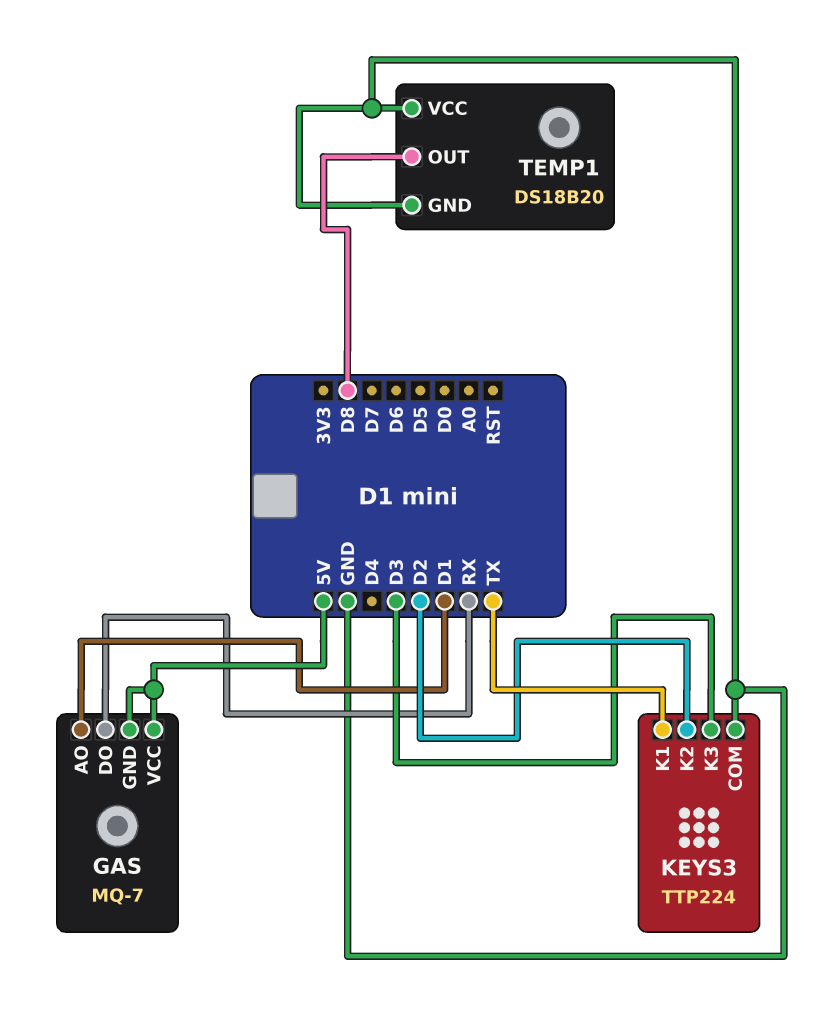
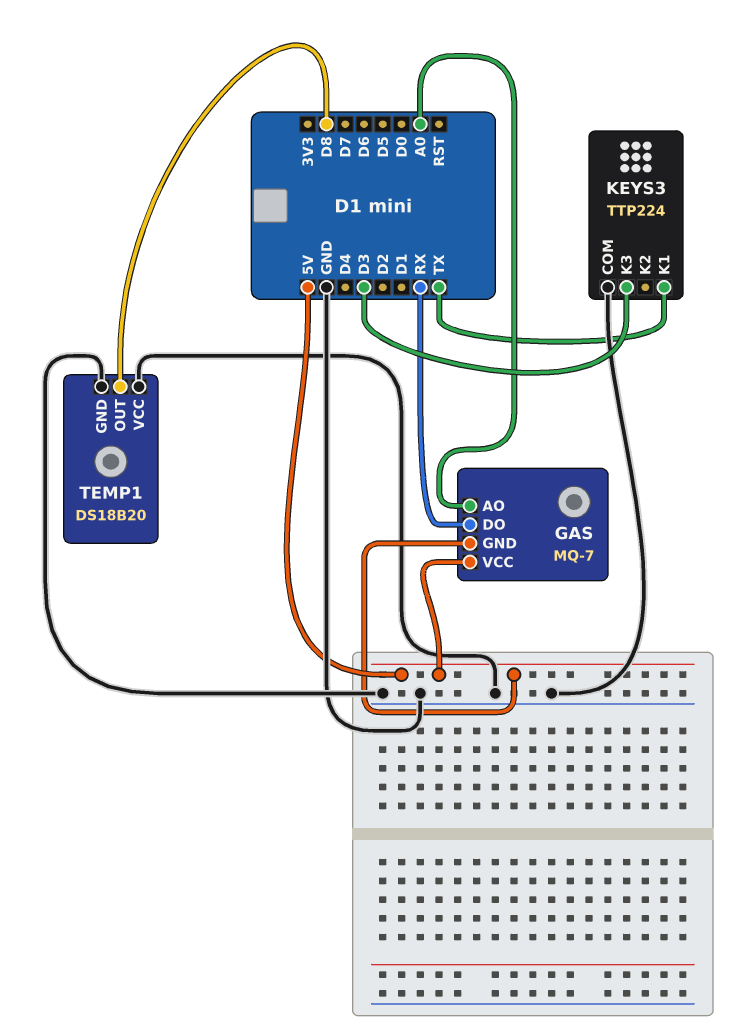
GAS pin AO: D1 -> A0
KEYS3 pin K2: D2 -> none

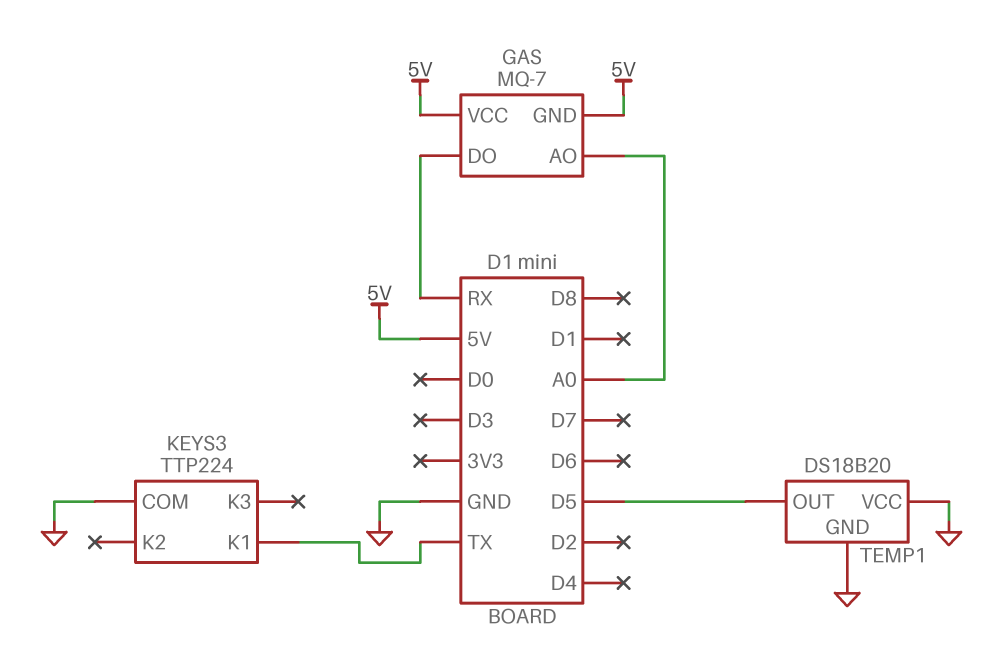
KEYS3 pin K3: D3 -> none
TEMP1 pin OUT: D8 -> D5

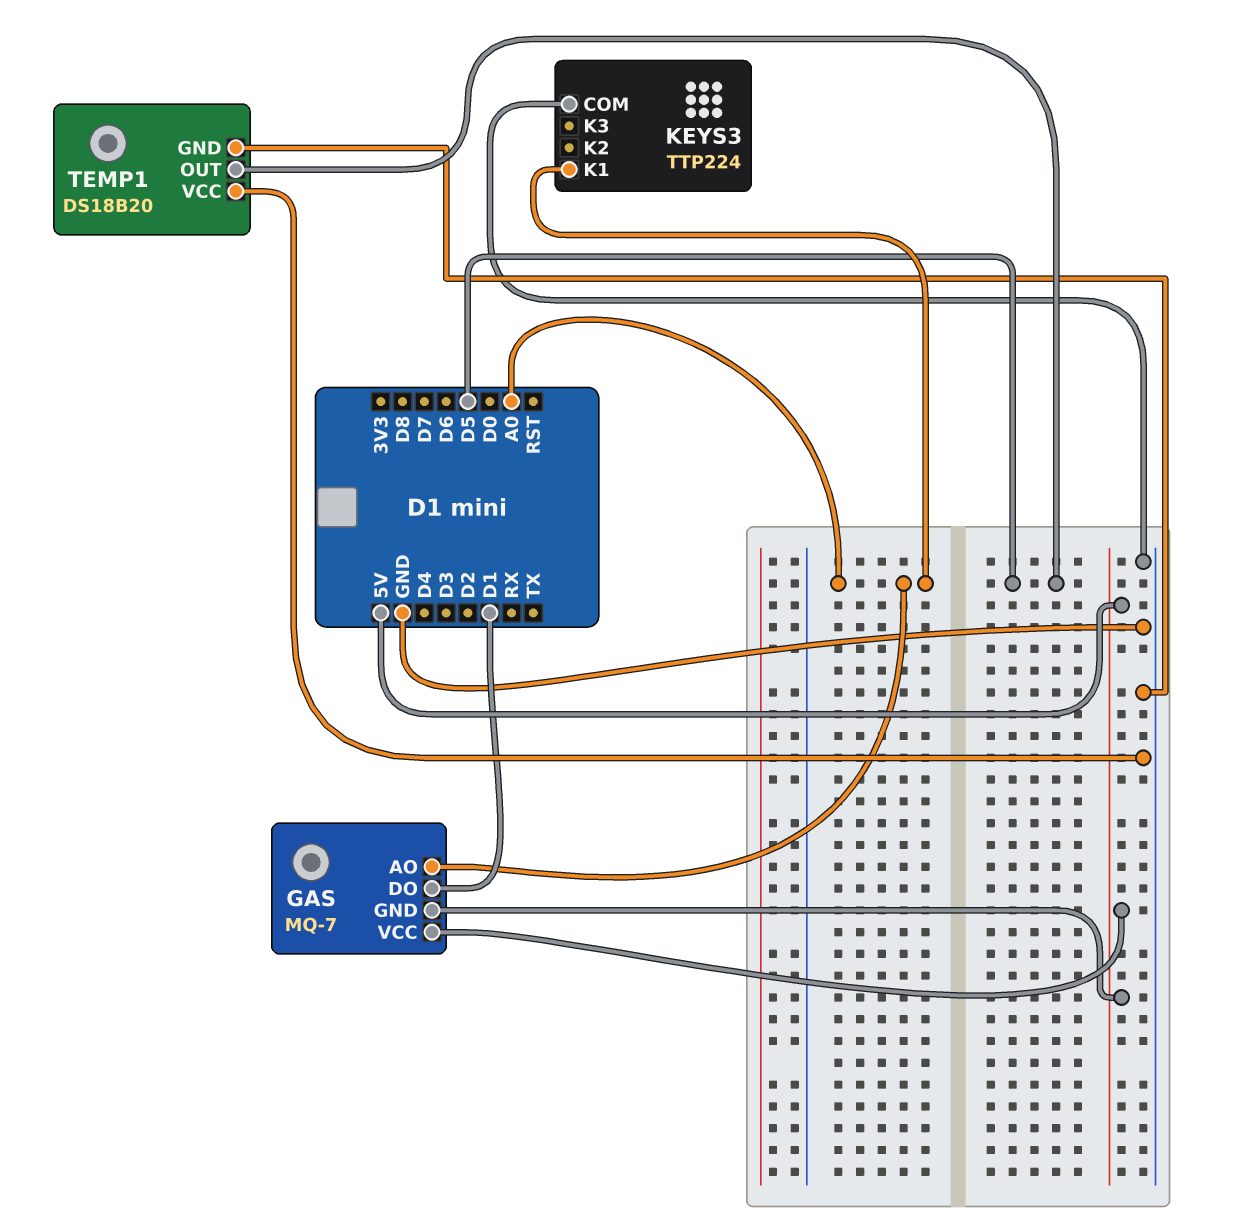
GAS pin DO: RX -> D1
KEYS3 pin K1: TX -> A0

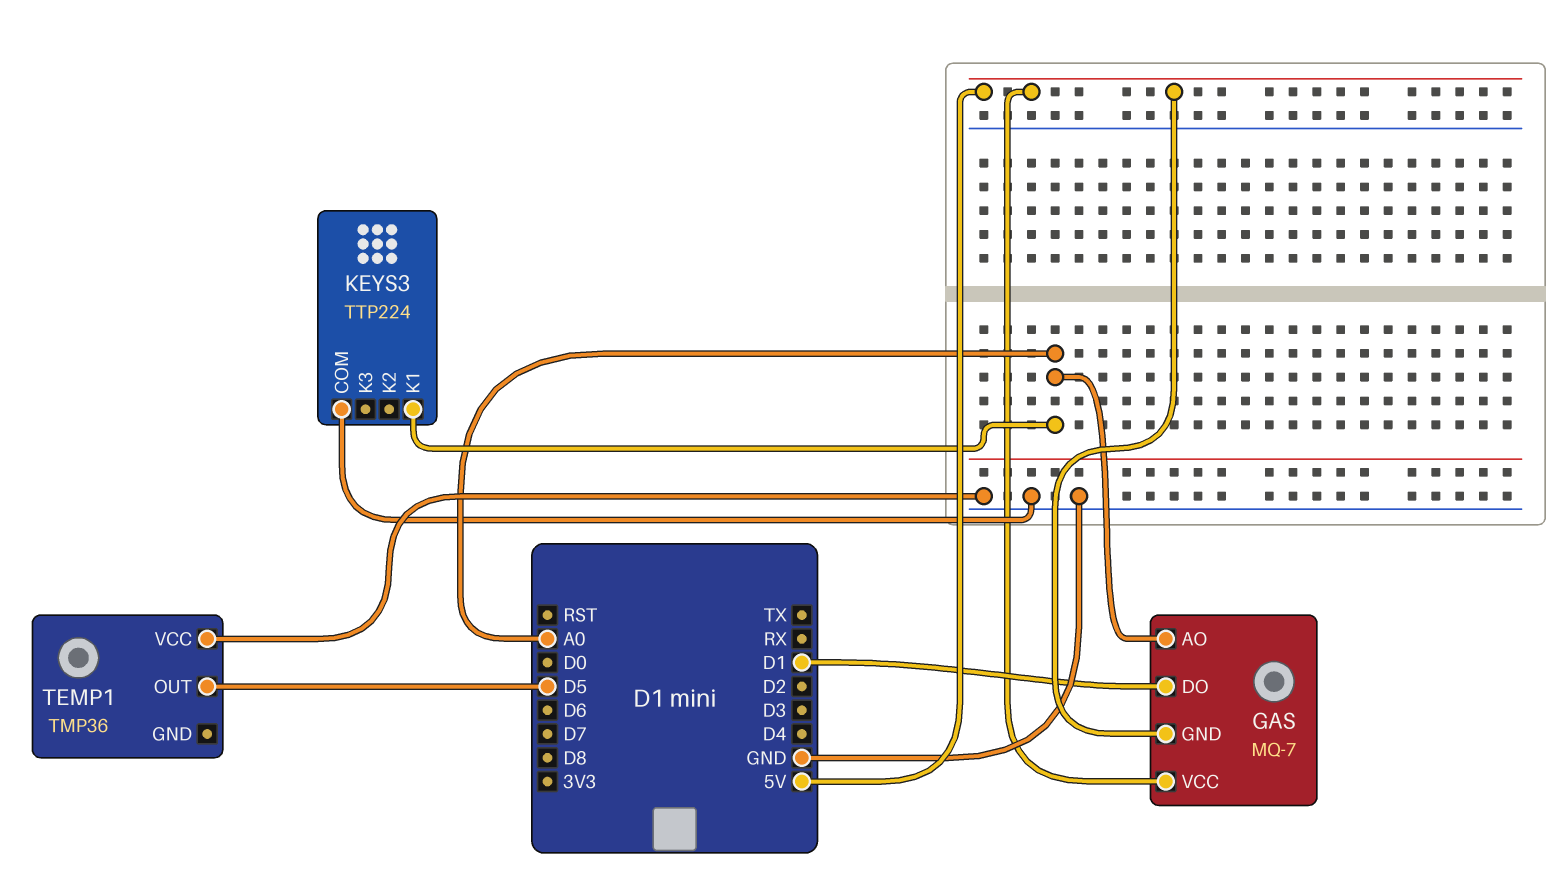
TEMP1: DS18B20 -> TMP36
TEMP1 pin GND: GND -> none

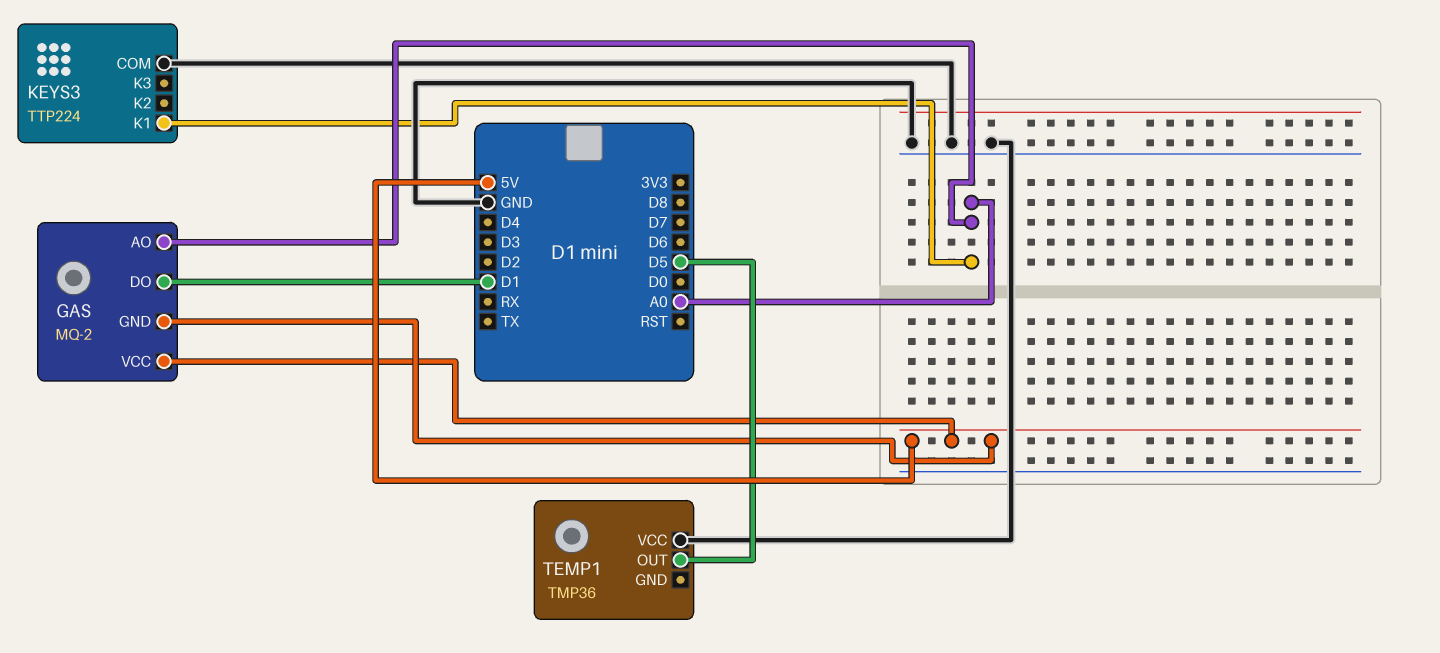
GAS: MQ-7 -> MQ-2

